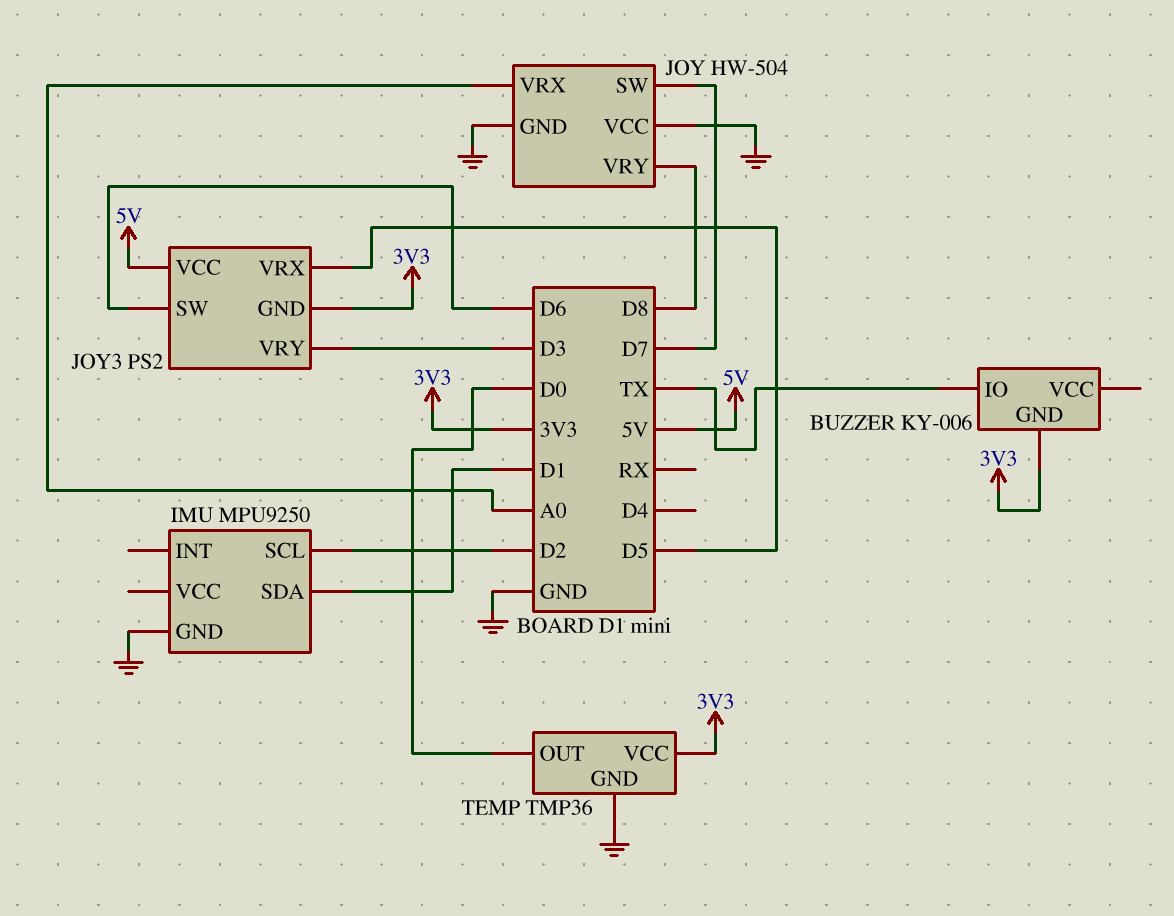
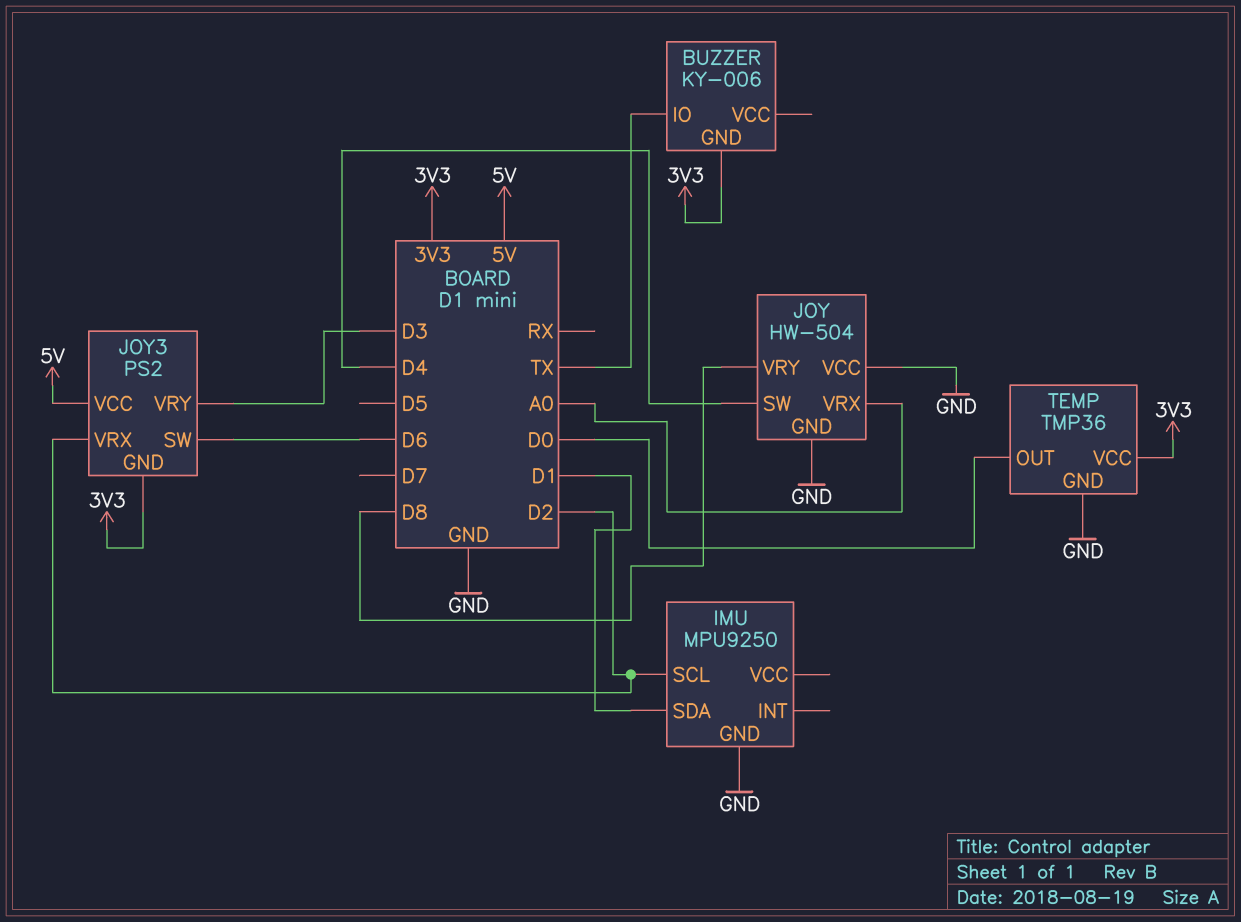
JOY pin SW: D7 -> D4
JOY3 pin VRX: D5 -> D2

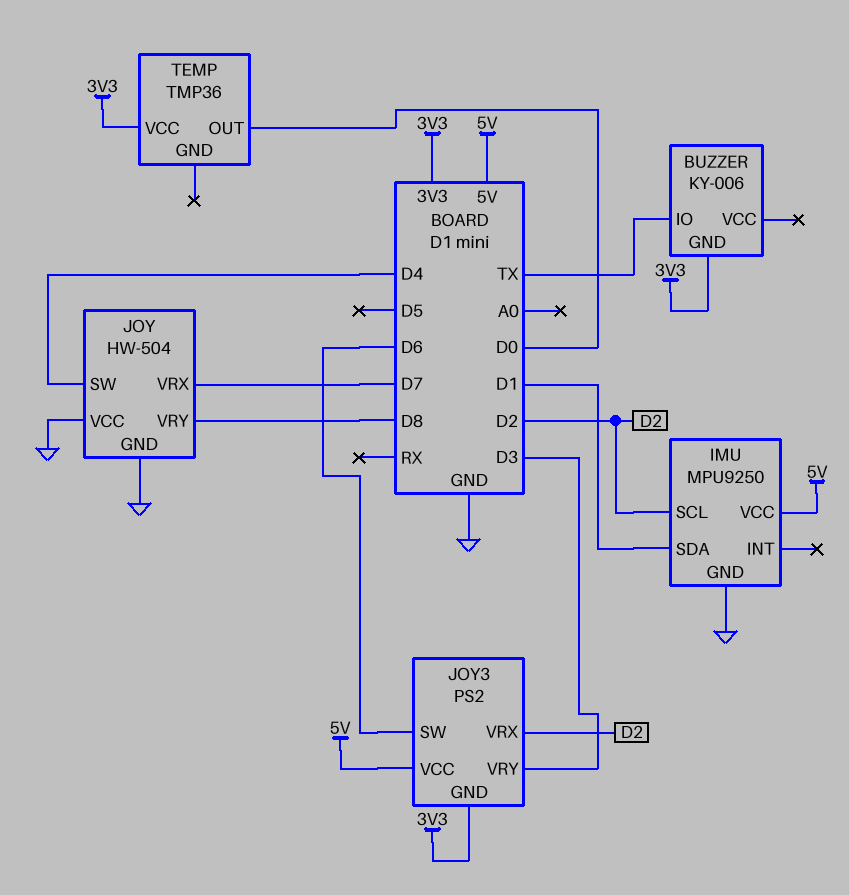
IMU pin VCC: none -> 5V
JOY pin VRX: A0 -> D7
TEMP pin GND: GND -> none

